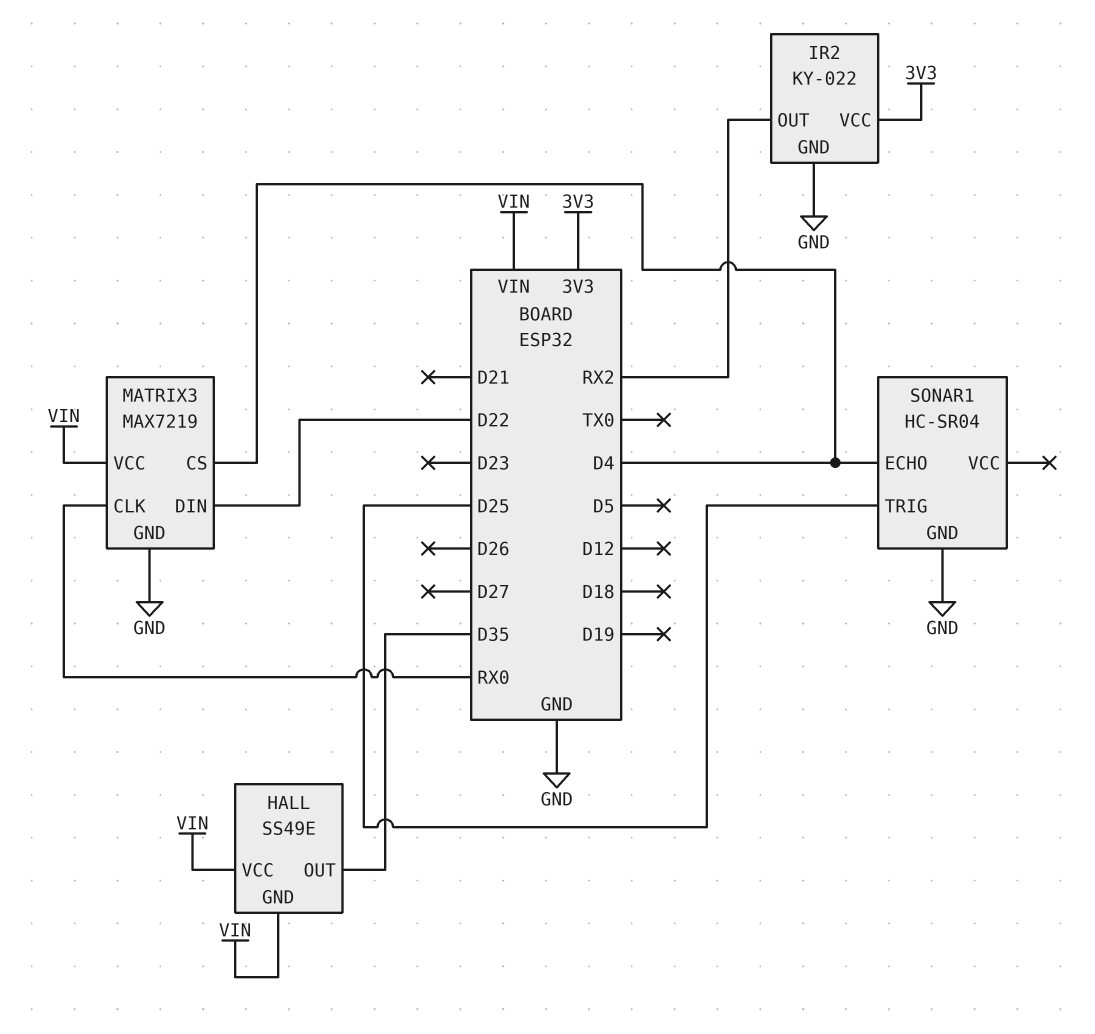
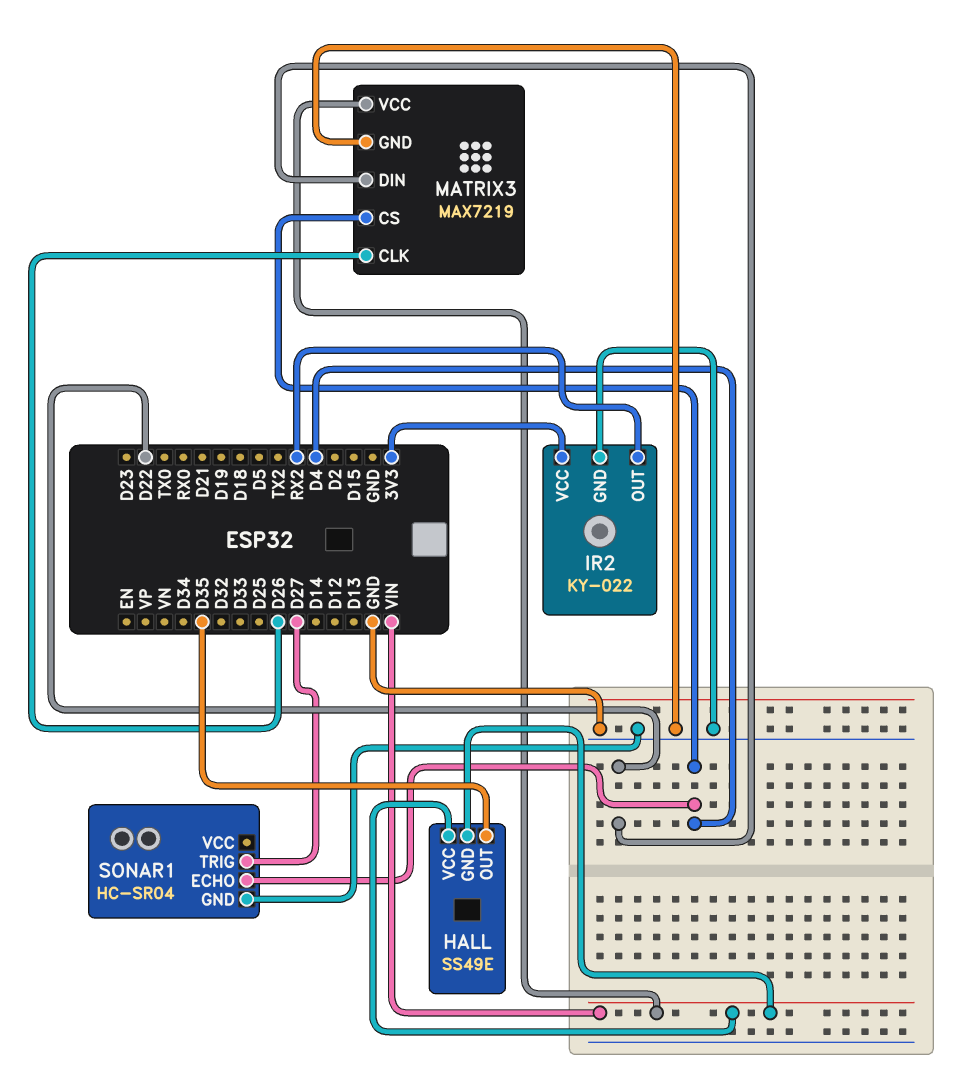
MATRIX3 pin CLK: RX0 -> D26
SONAR1 pin TRIG: D25 -> D27

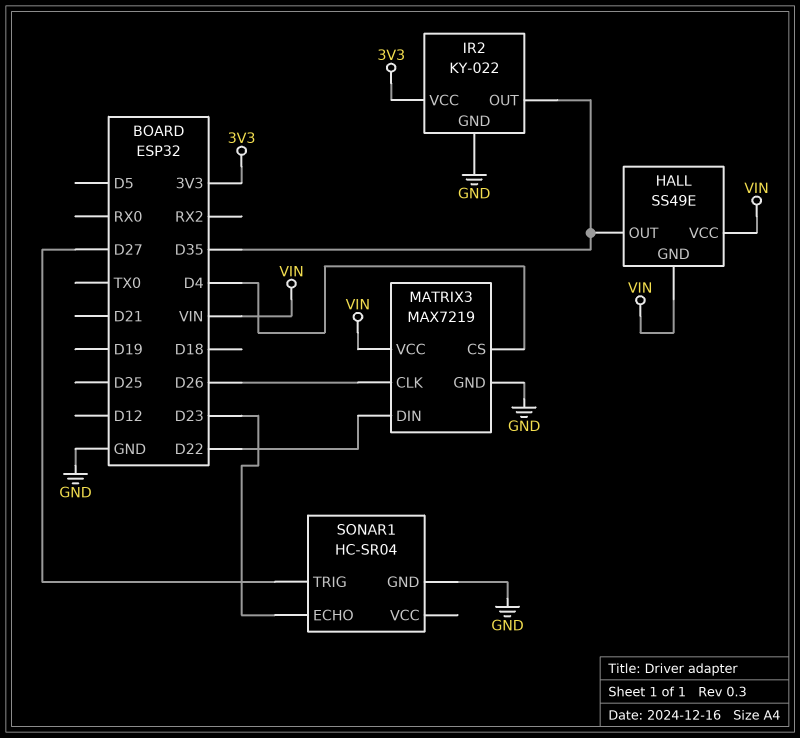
IR2 pin OUT: RX2 -> D35
SONAR1 pin ECHO: D4 -> D23

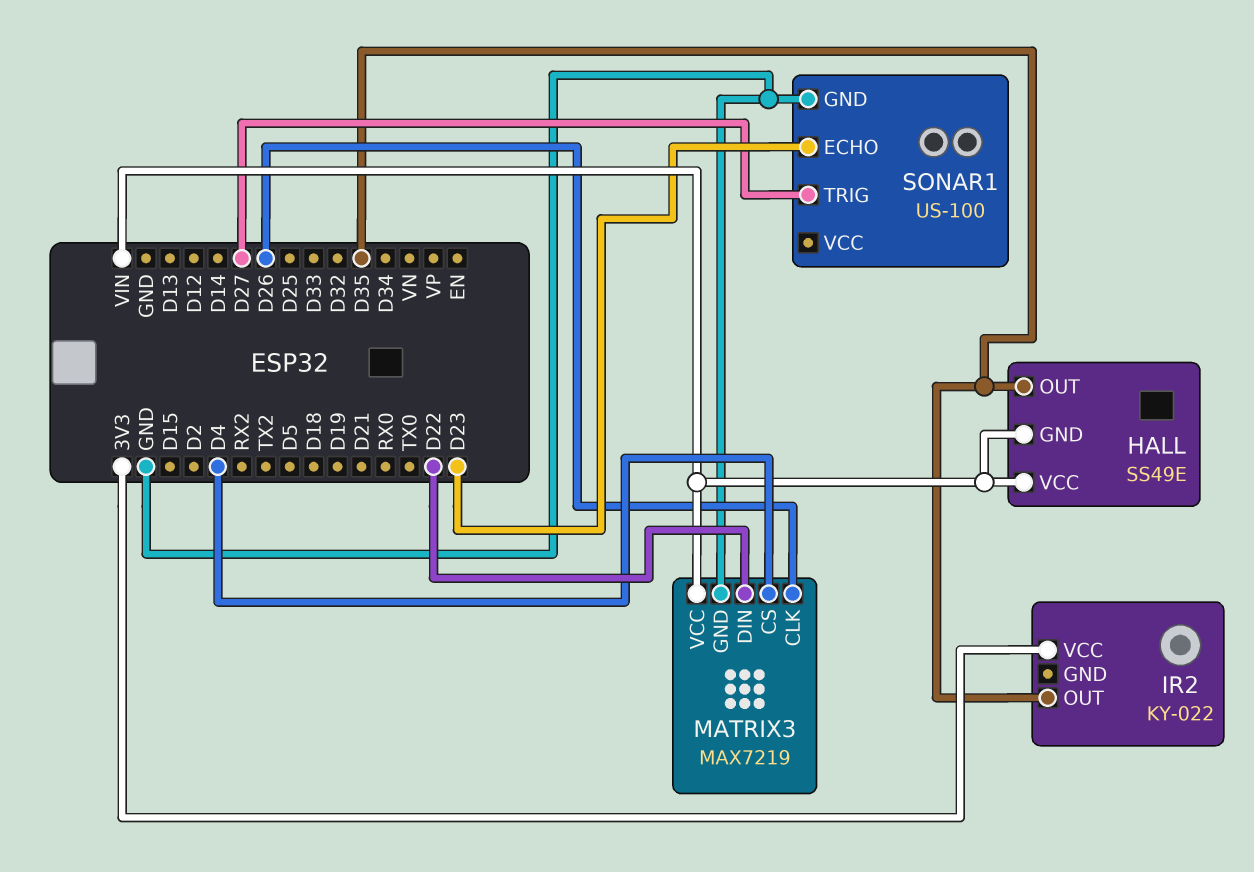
IR2 pin GND: GND -> none
SONAR1: HC-SR04 -> US-100

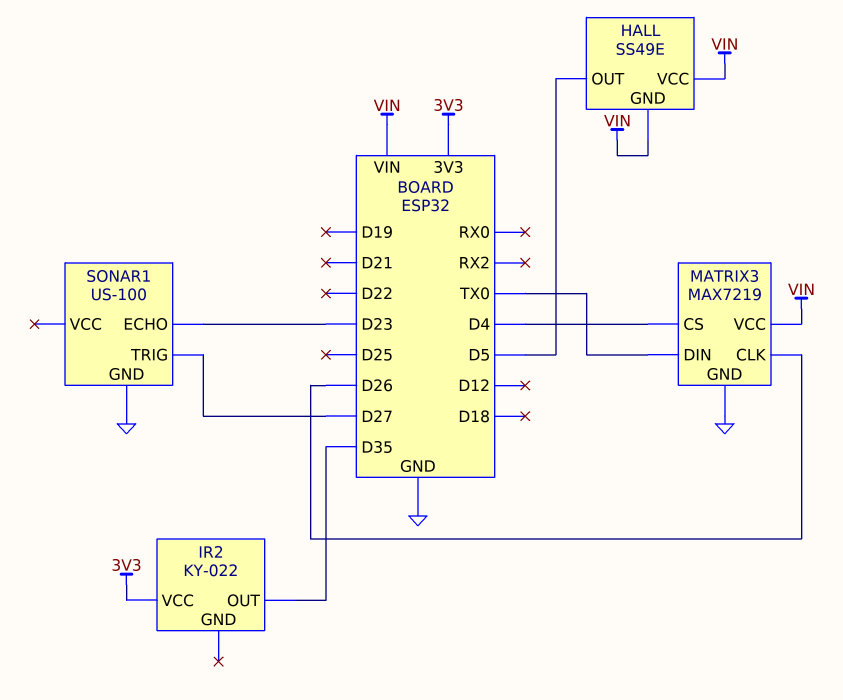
HALL pin OUT: D35 -> D5
MATRIX3 pin DIN: D22 -> TX0

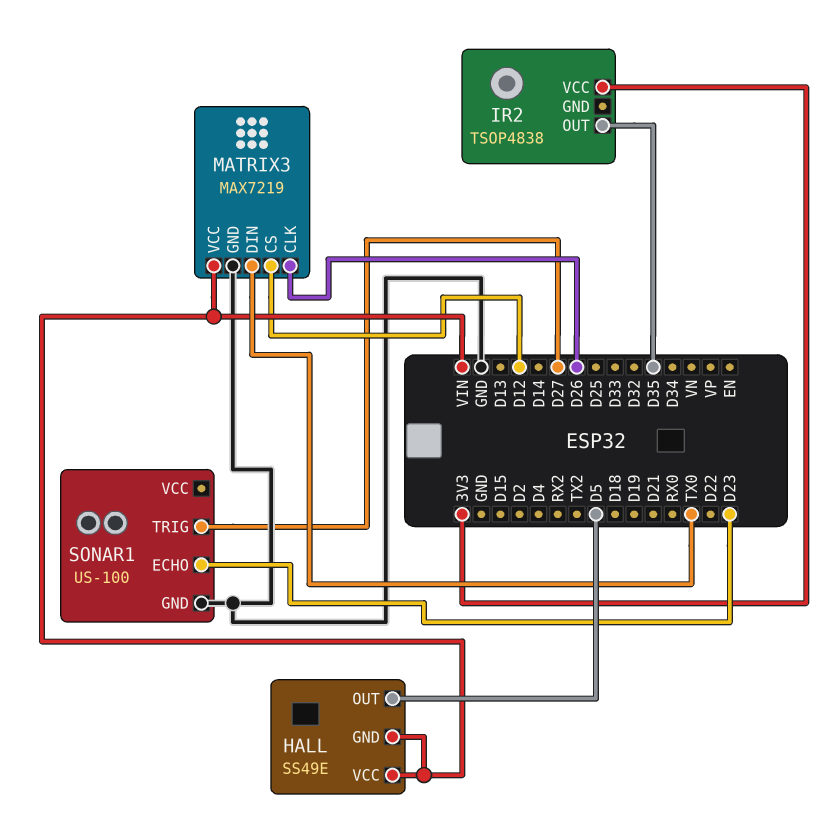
IR2: KY-022 -> TSOP4838
MATRIX3 pin CS: D4 -> D12

